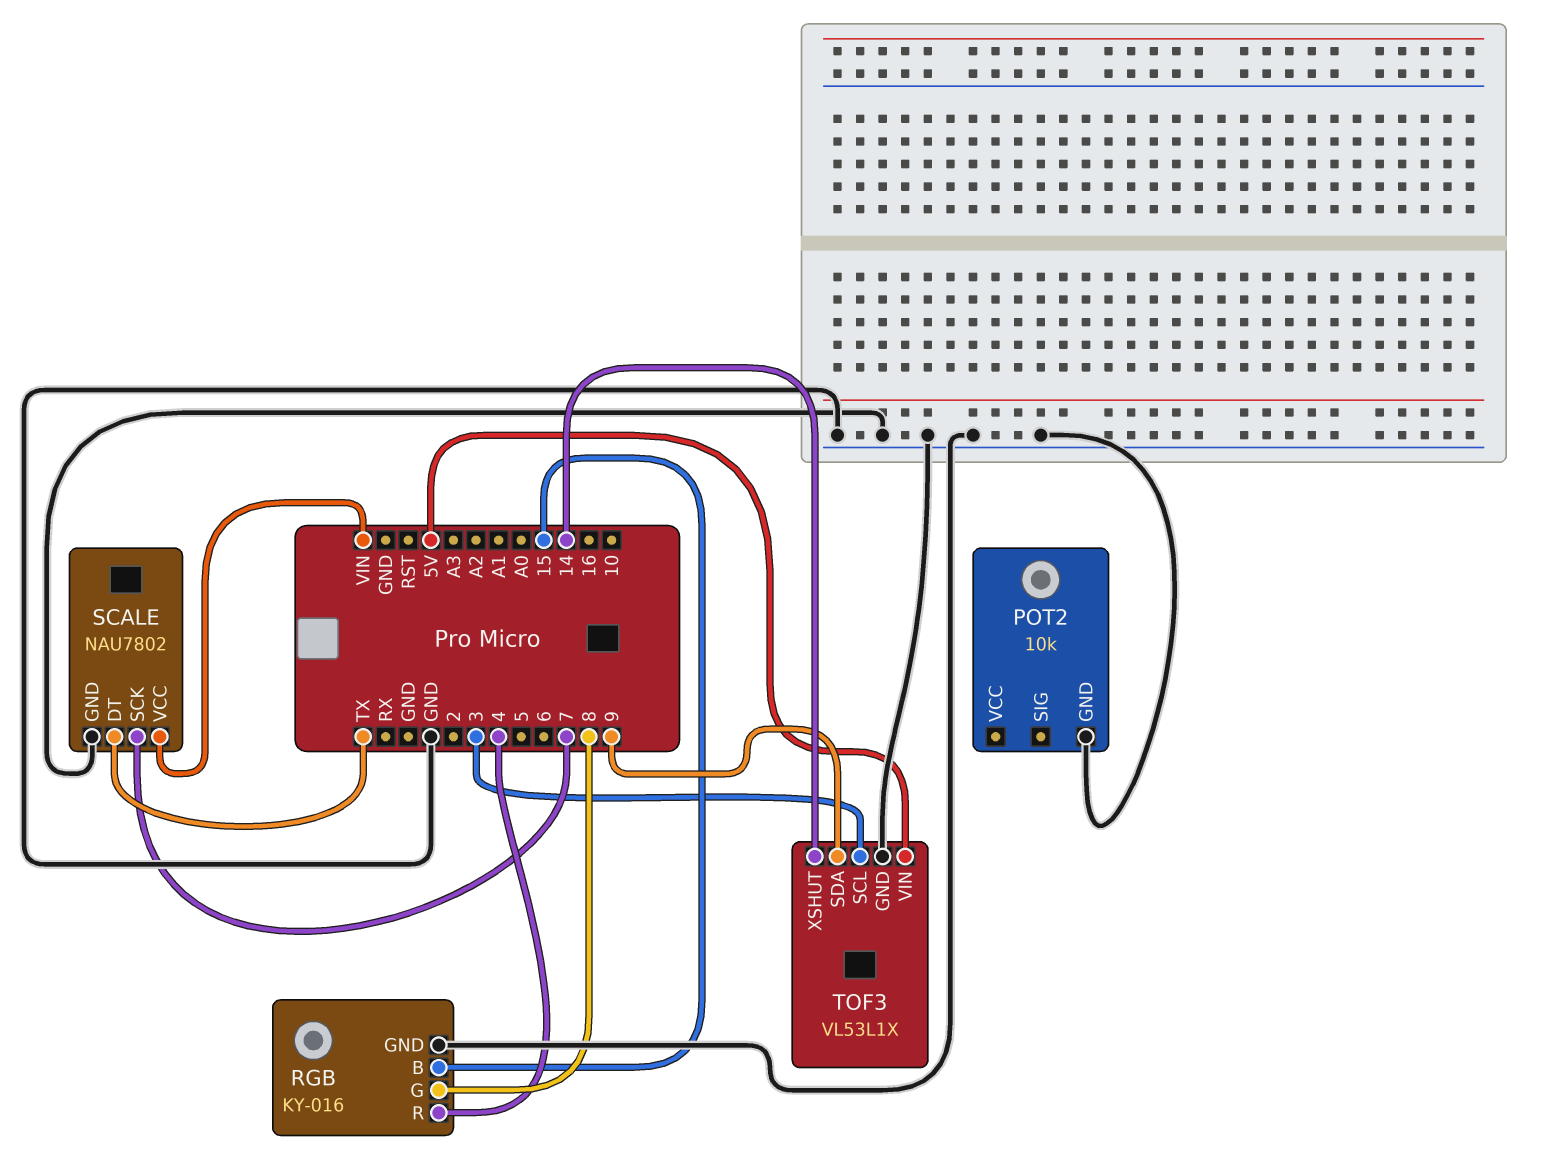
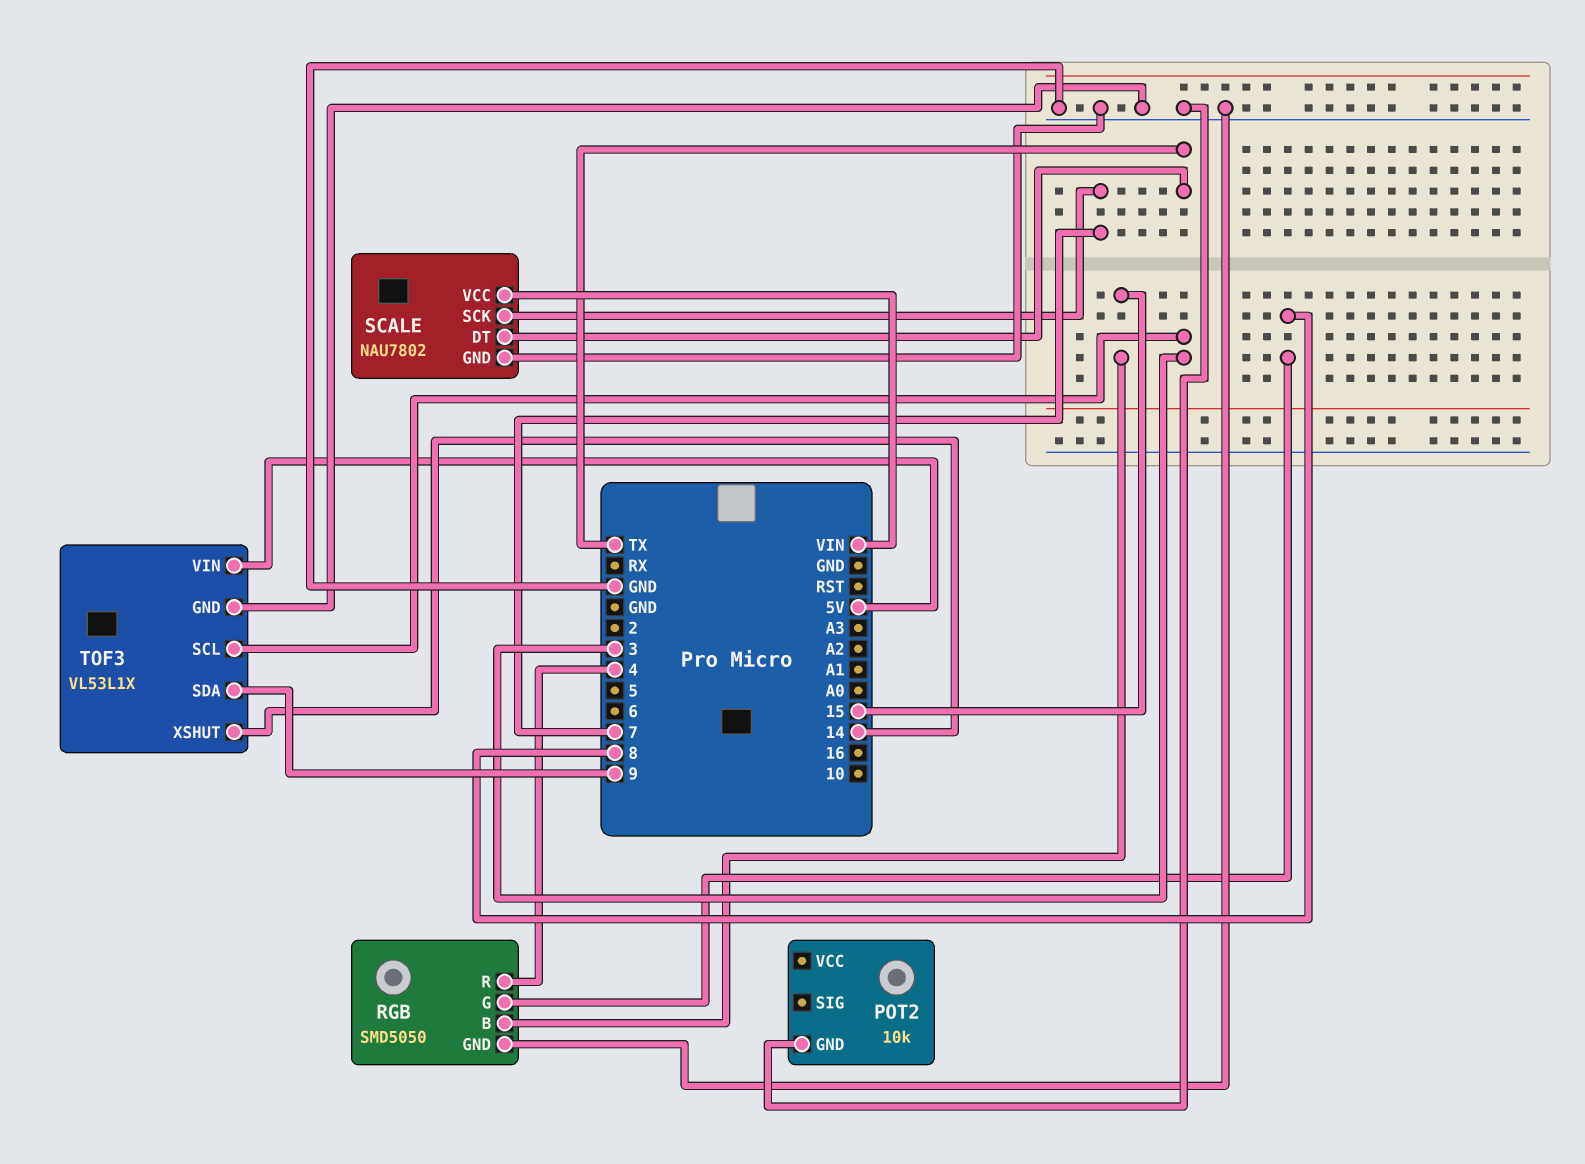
RGB: KY-016 -> SMD5050

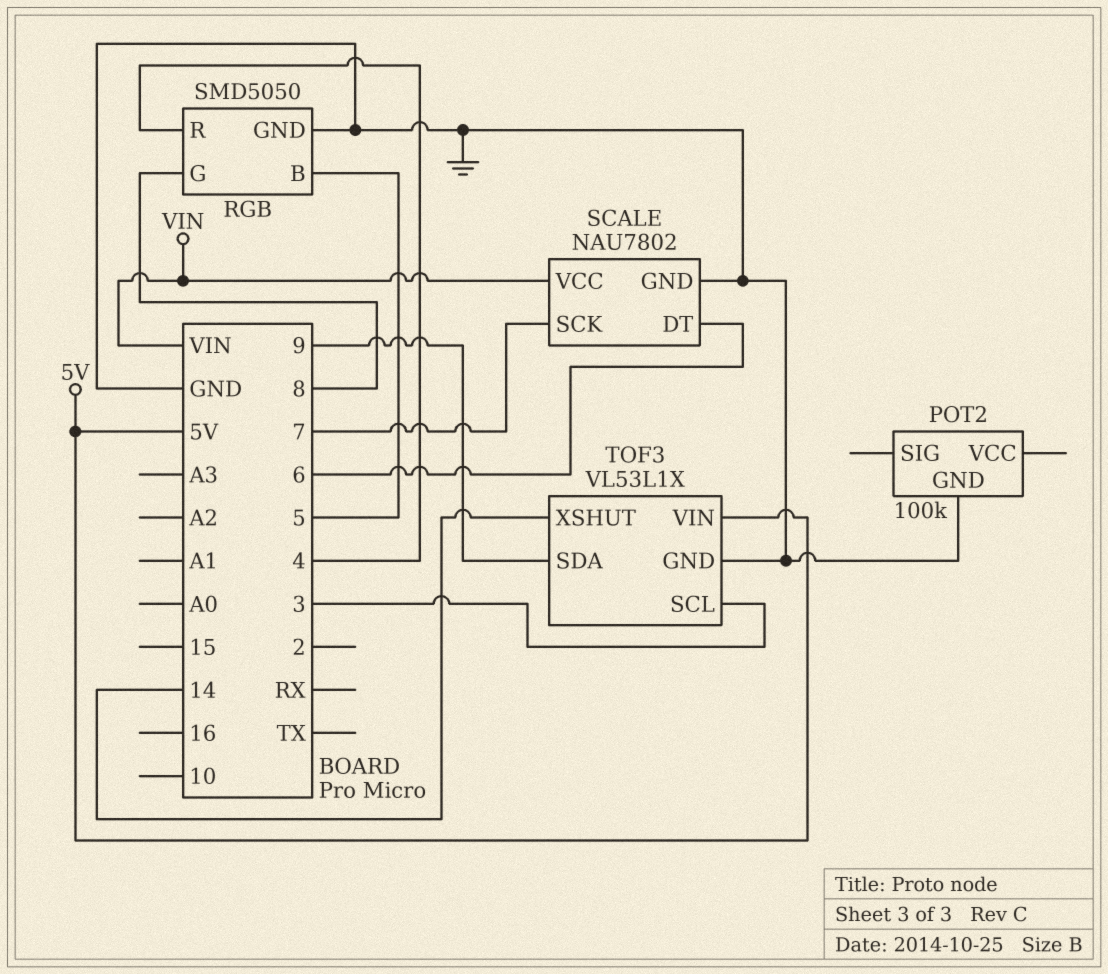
POT2: 10k -> 100k
RGB pin B: 15 -> 5
SCALE pin DT: TX -> 6

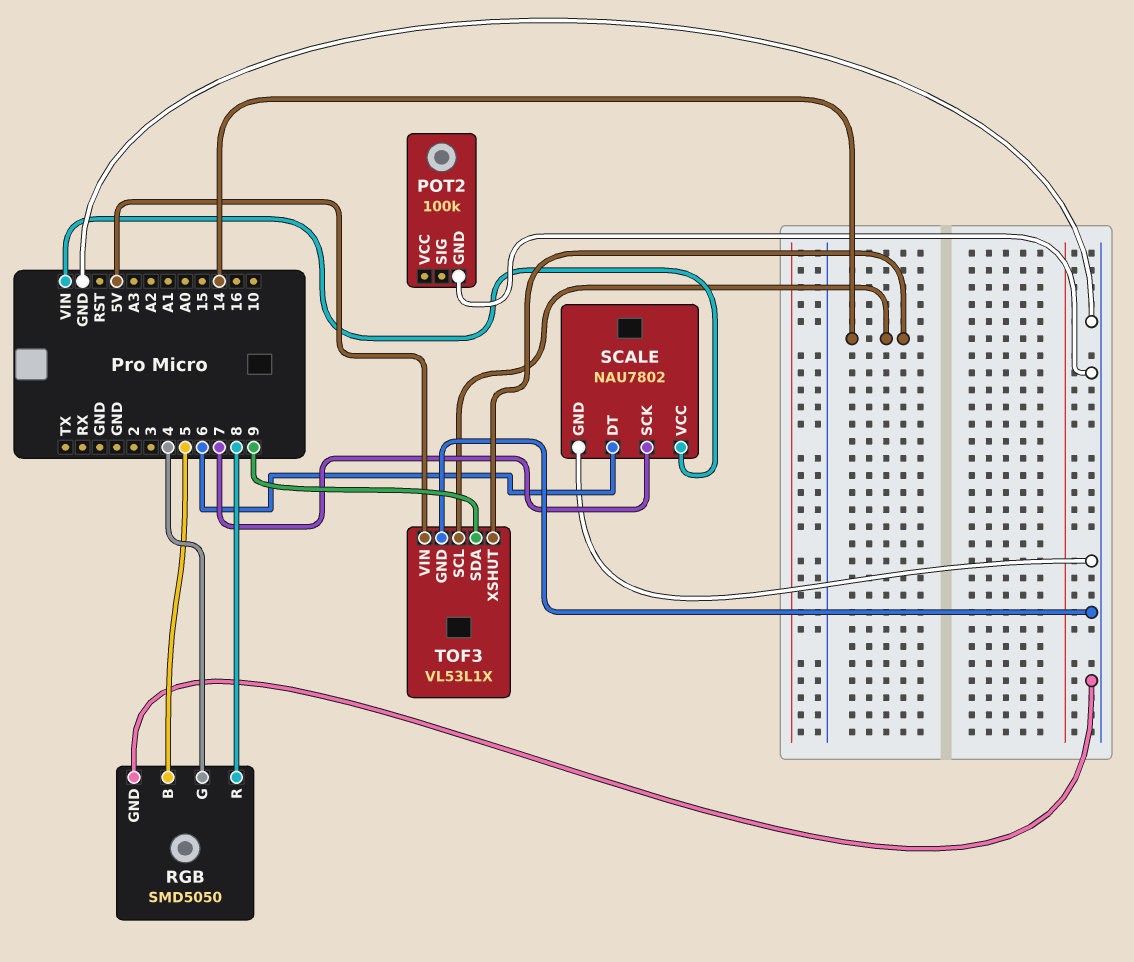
RGB pin G: 8 -> 4
RGB pin R: 4 -> 8
TOF3 pin SCL: 3 -> 14

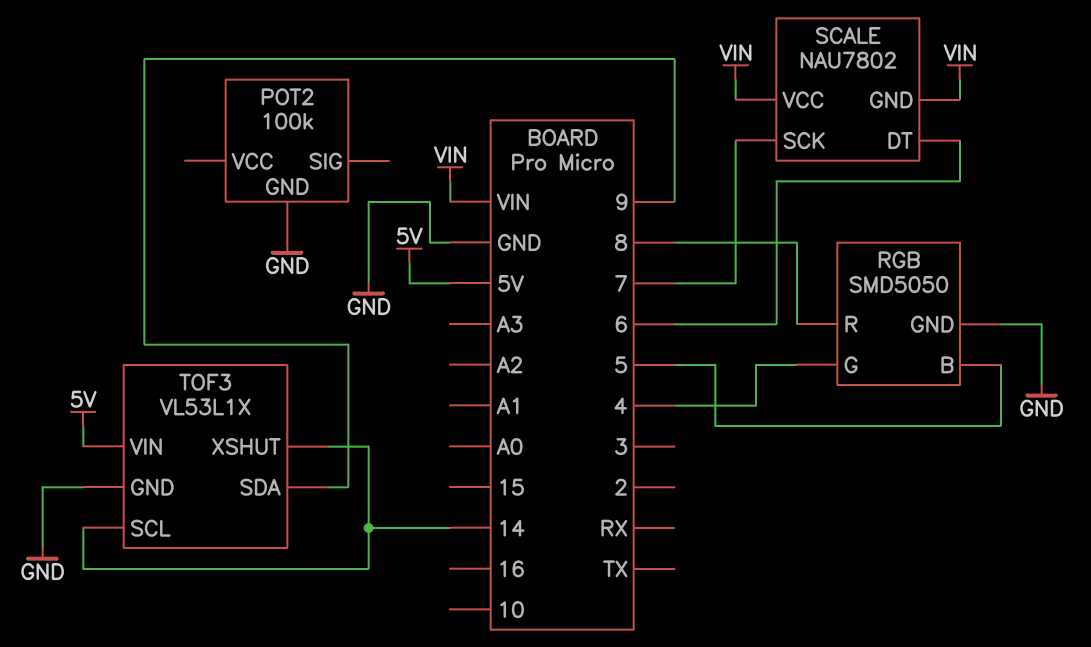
SCALE pin GND: GND -> VIN

